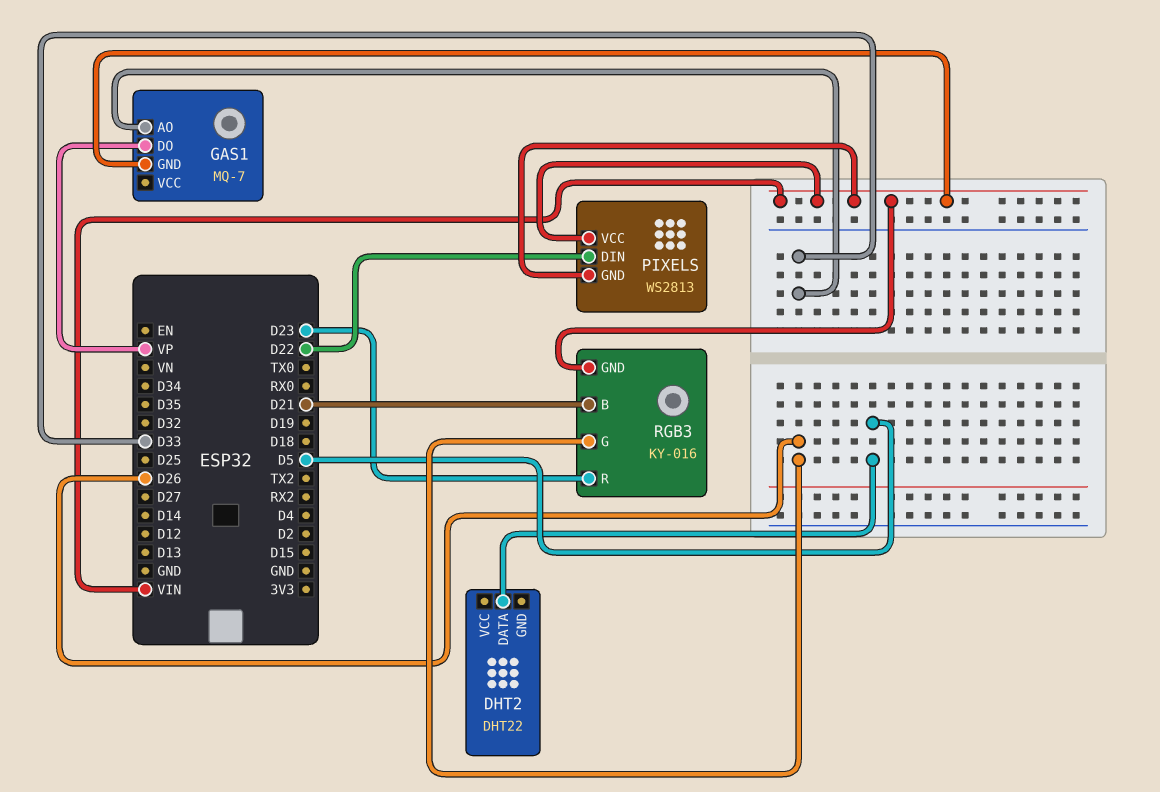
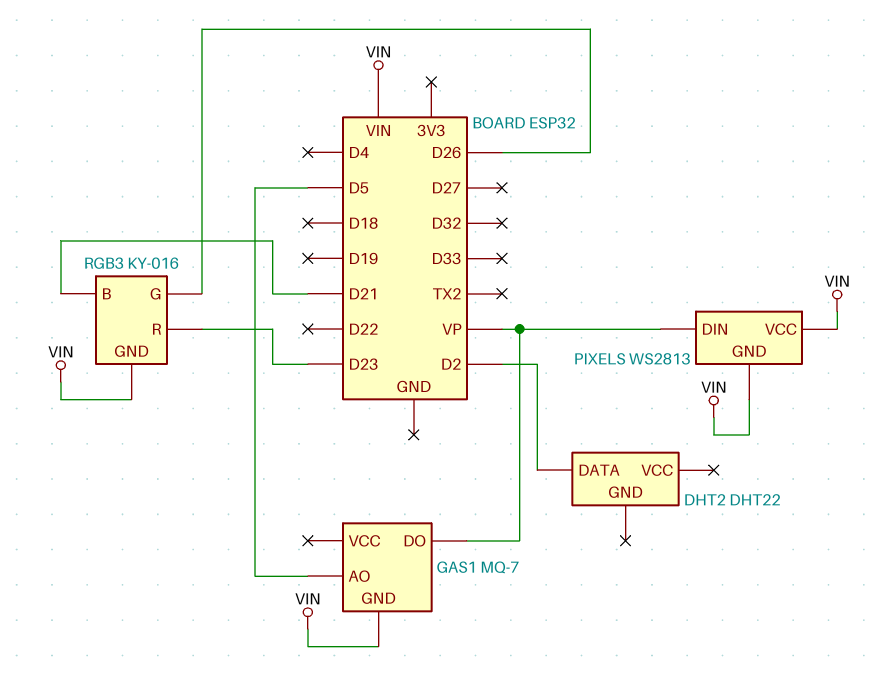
DHT2 pin DATA: D5 -> D2
GAS1 pin AO: D33 -> D5
PIXELS pin DIN: D22 -> VP

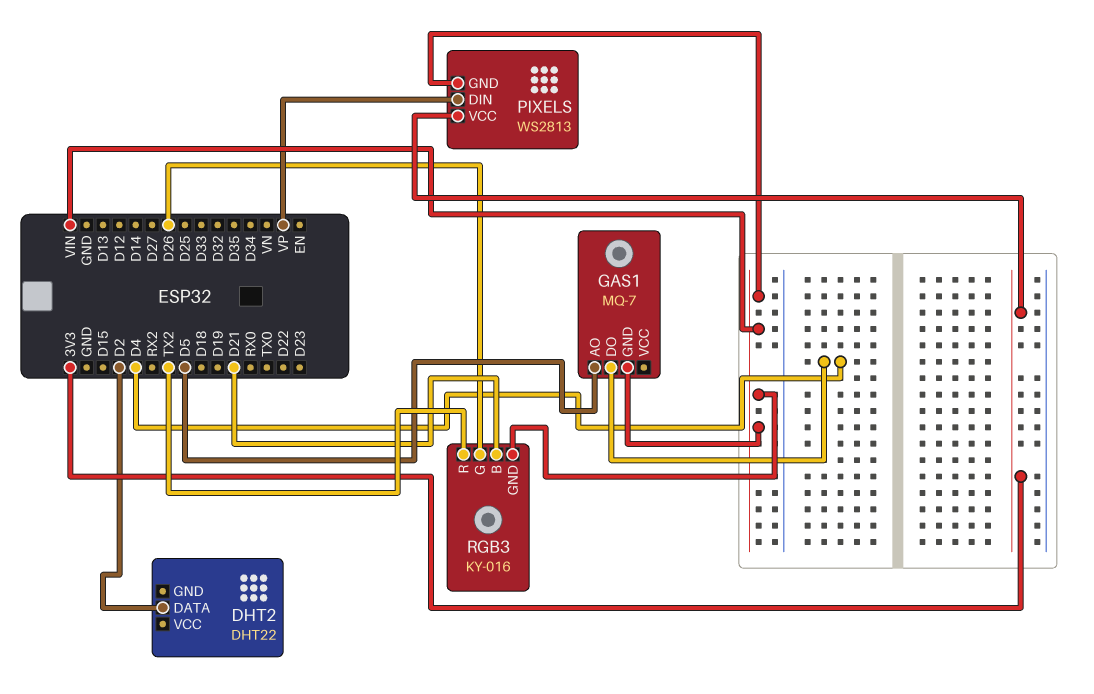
GAS1 pin DO: VP -> D4
PIXELS pin VCC: VIN -> 3V3
RGB3 pin R: D23 -> TX2

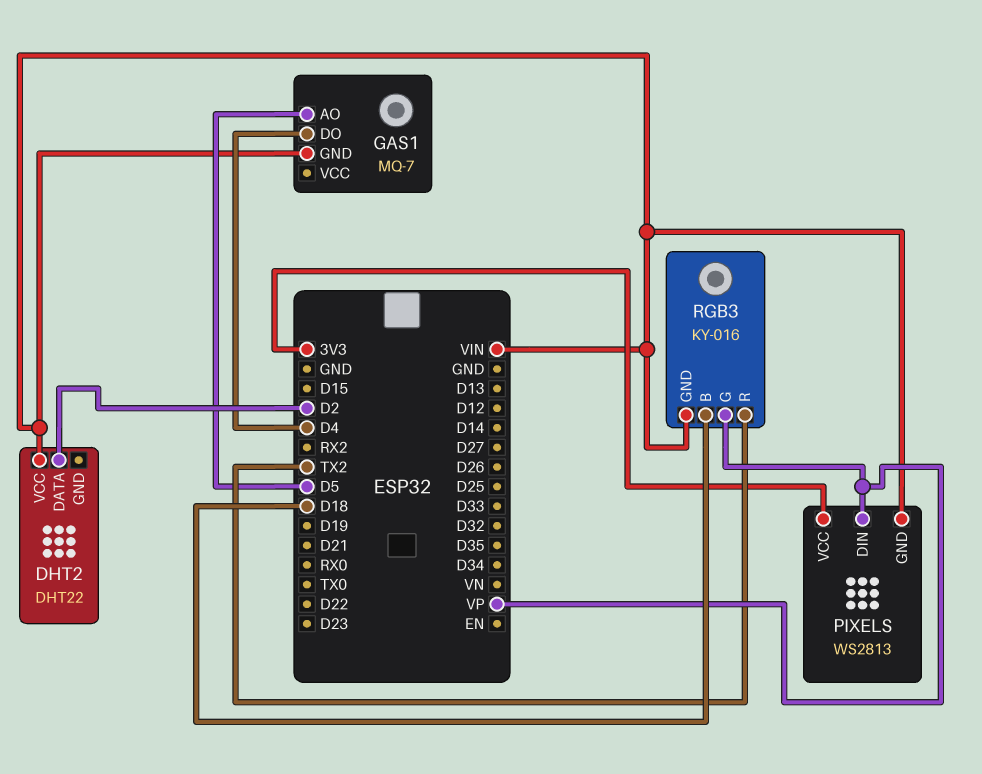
DHT2 pin VCC: none -> VIN
RGB3 pin B: D21 -> D18
RGB3 pin G: D26 -> VP

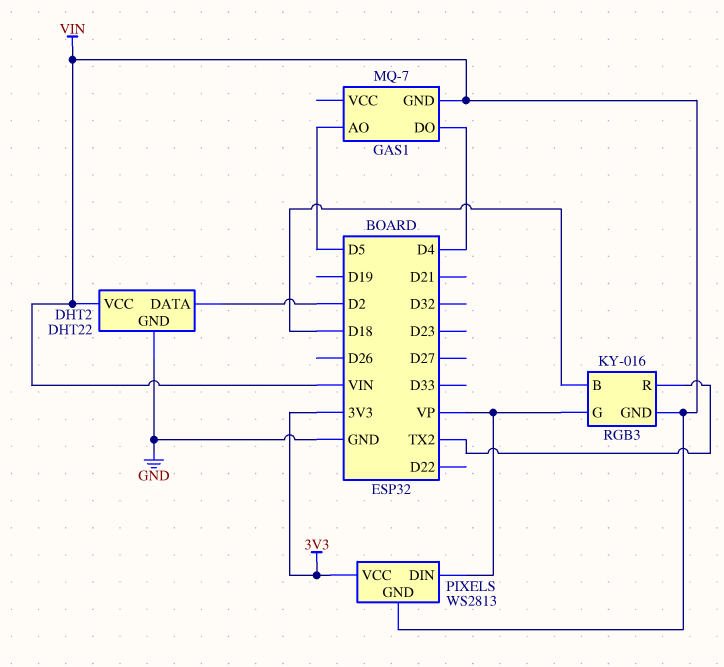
DHT2 pin GND: none -> GND

